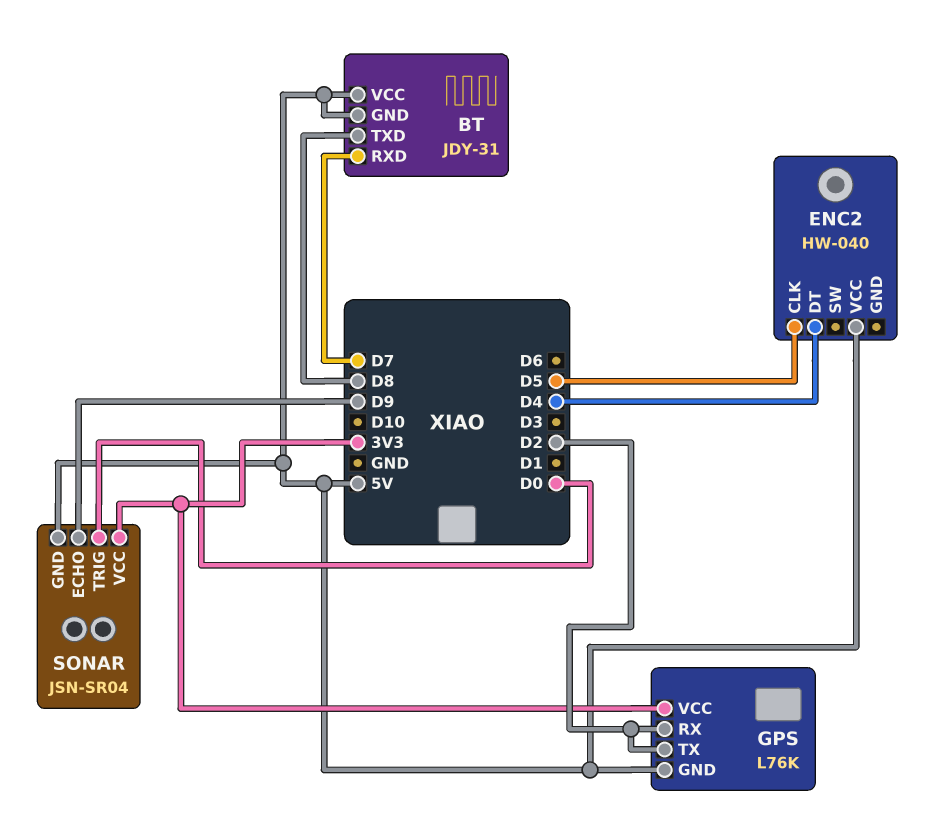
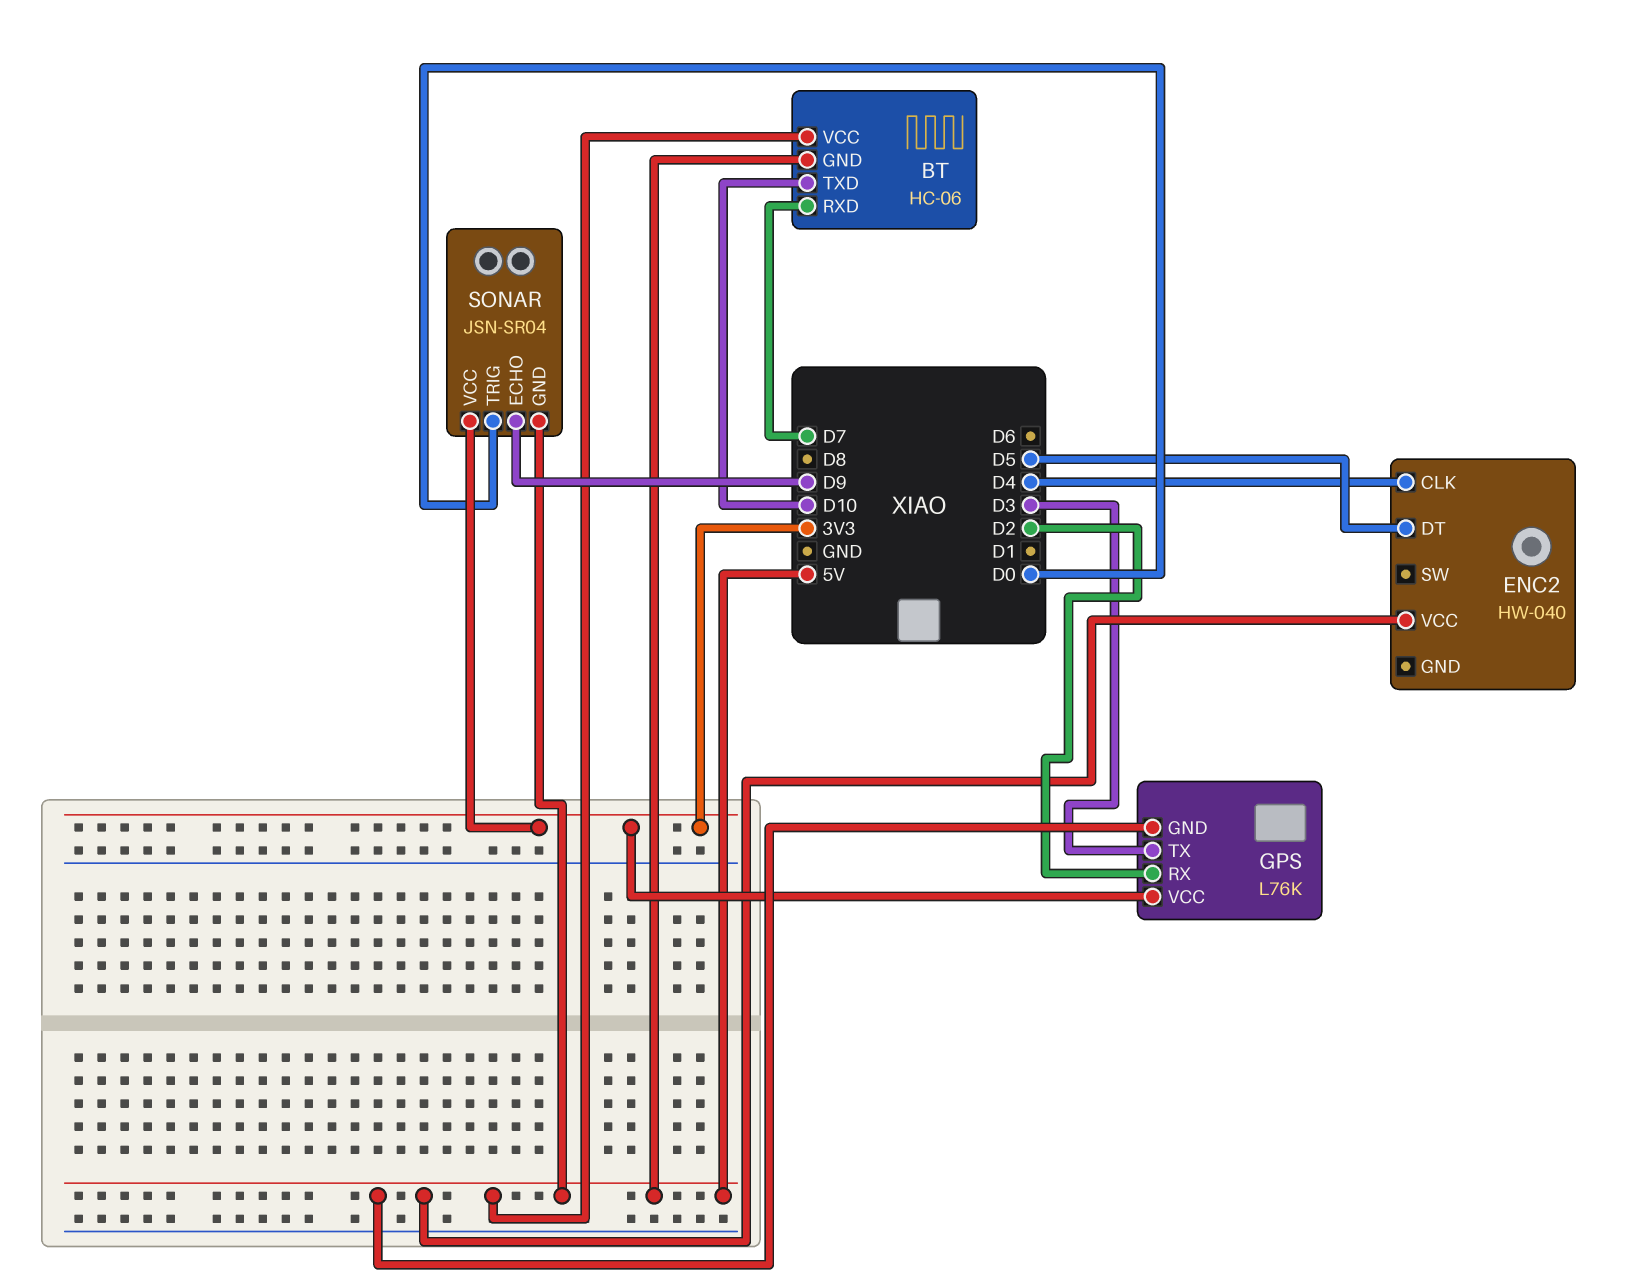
BT: JDY-31 -> HC-06
BT pin TXD: D8 -> D10
ENC2 pin CLK: D5 -> D4
ENC2 pin DT: D4 -> D5
GPS pin TX: D2 -> D3

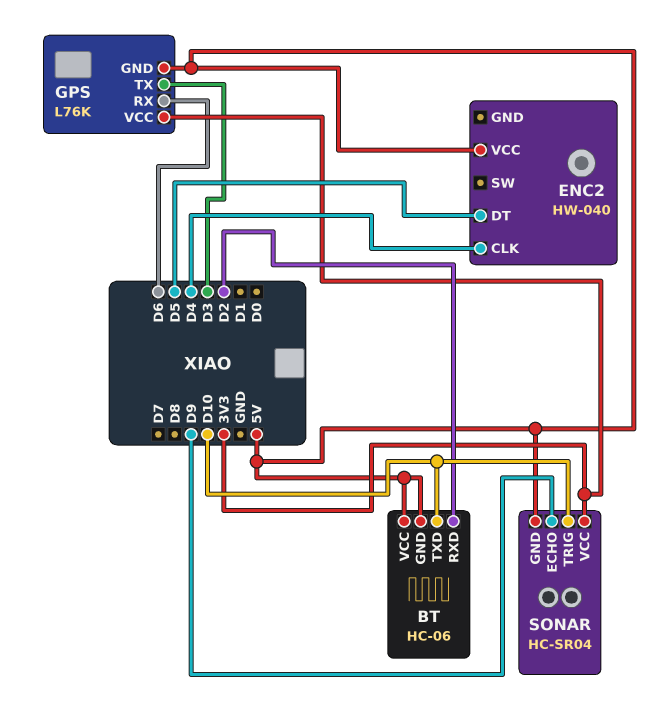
BT pin RXD: D7 -> D2
GPS pin RX: D2 -> D6
SONAR: JSN-SR04 -> HC-SR04
SONAR pin TRIG: D0 -> D10

